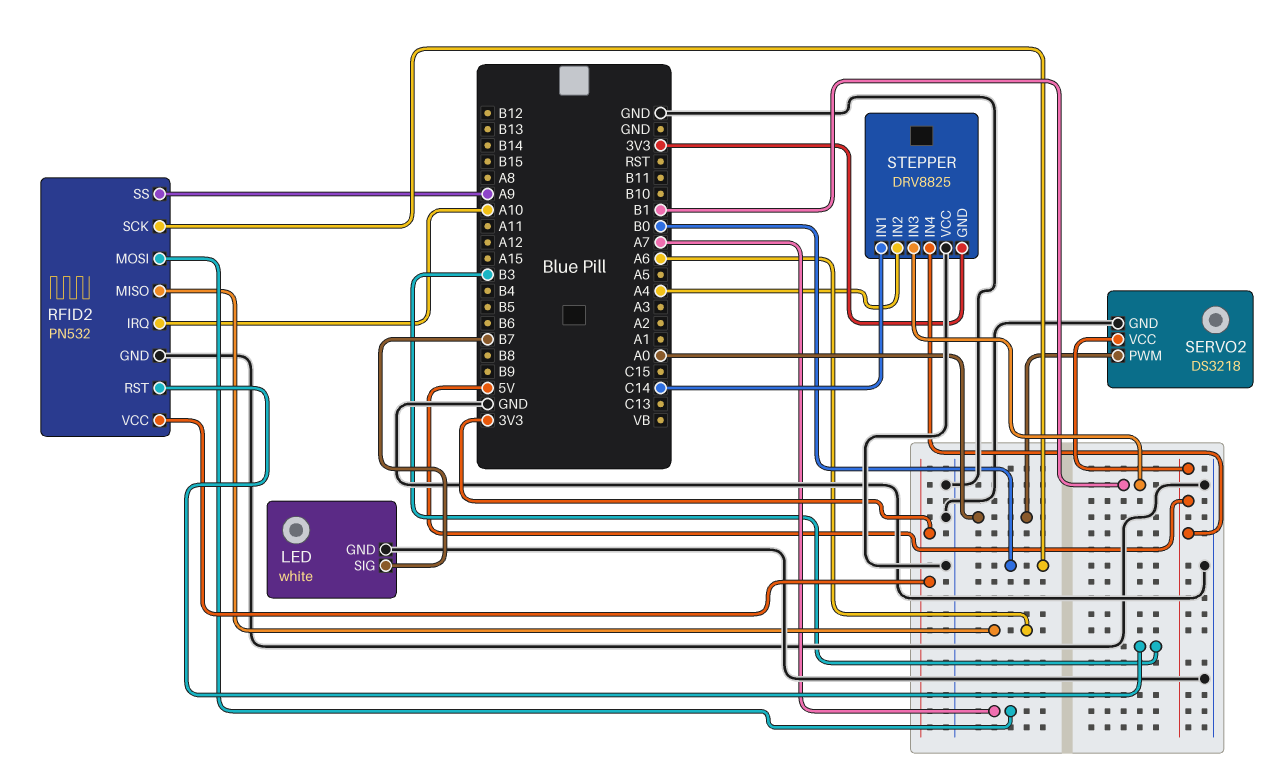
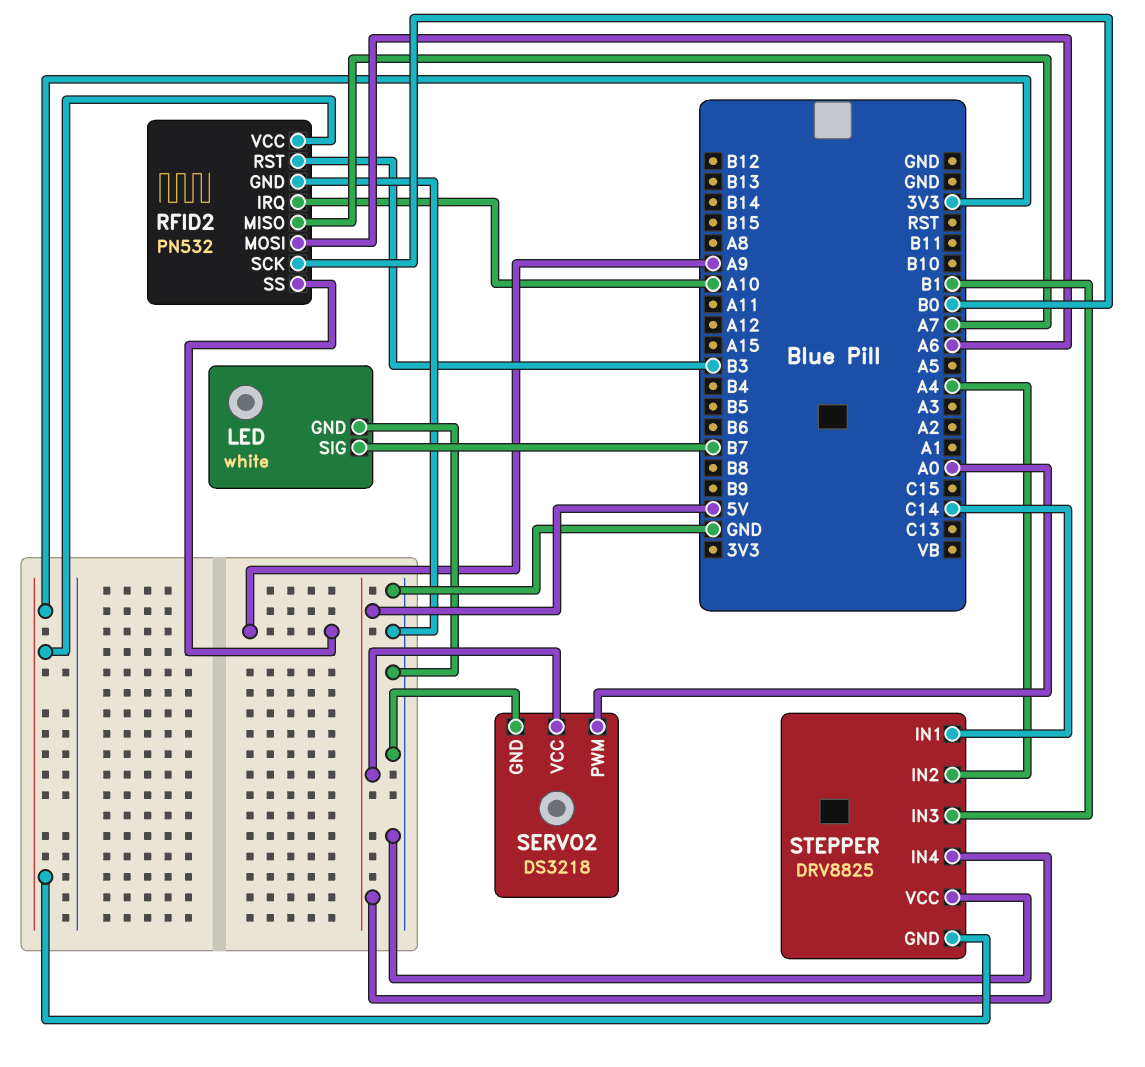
RFID2 pin MISO: A6 -> A7
RFID2 pin MOSI: A7 -> A6

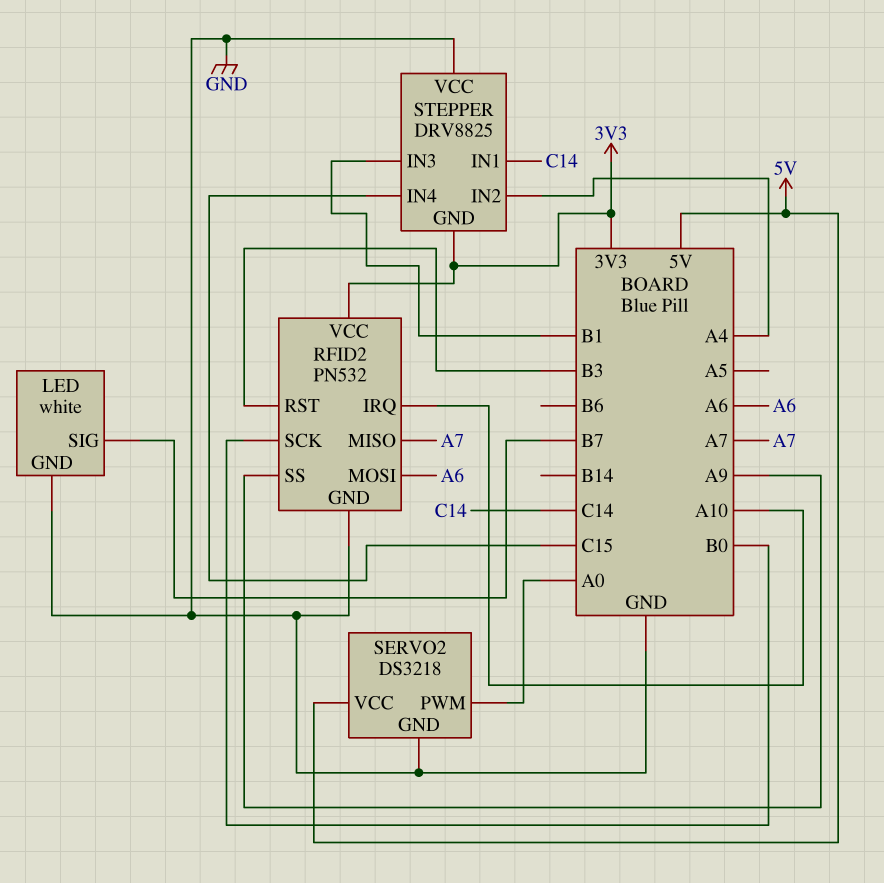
STEPPER pin IN4: 5V -> C15

